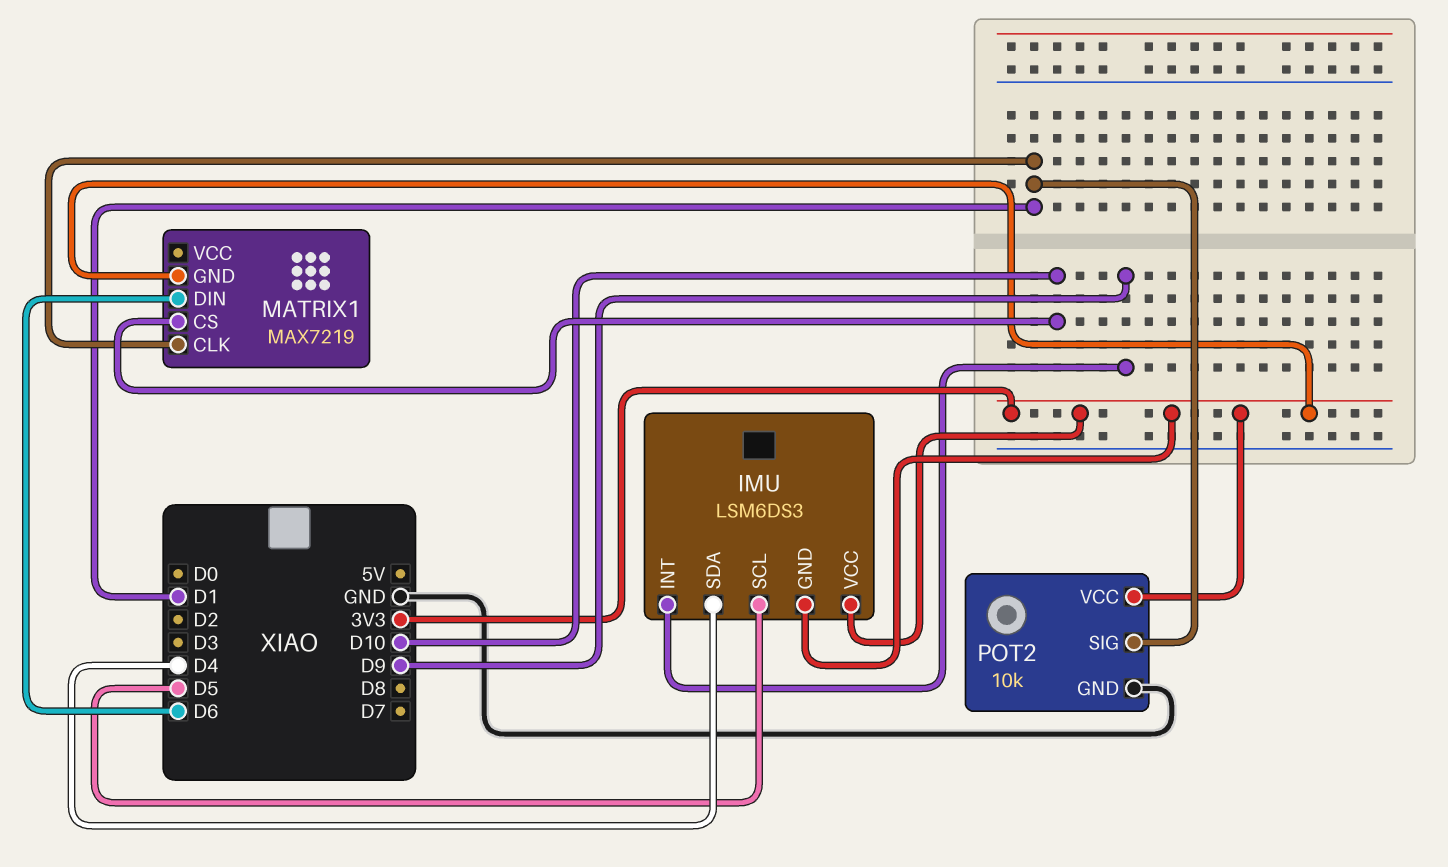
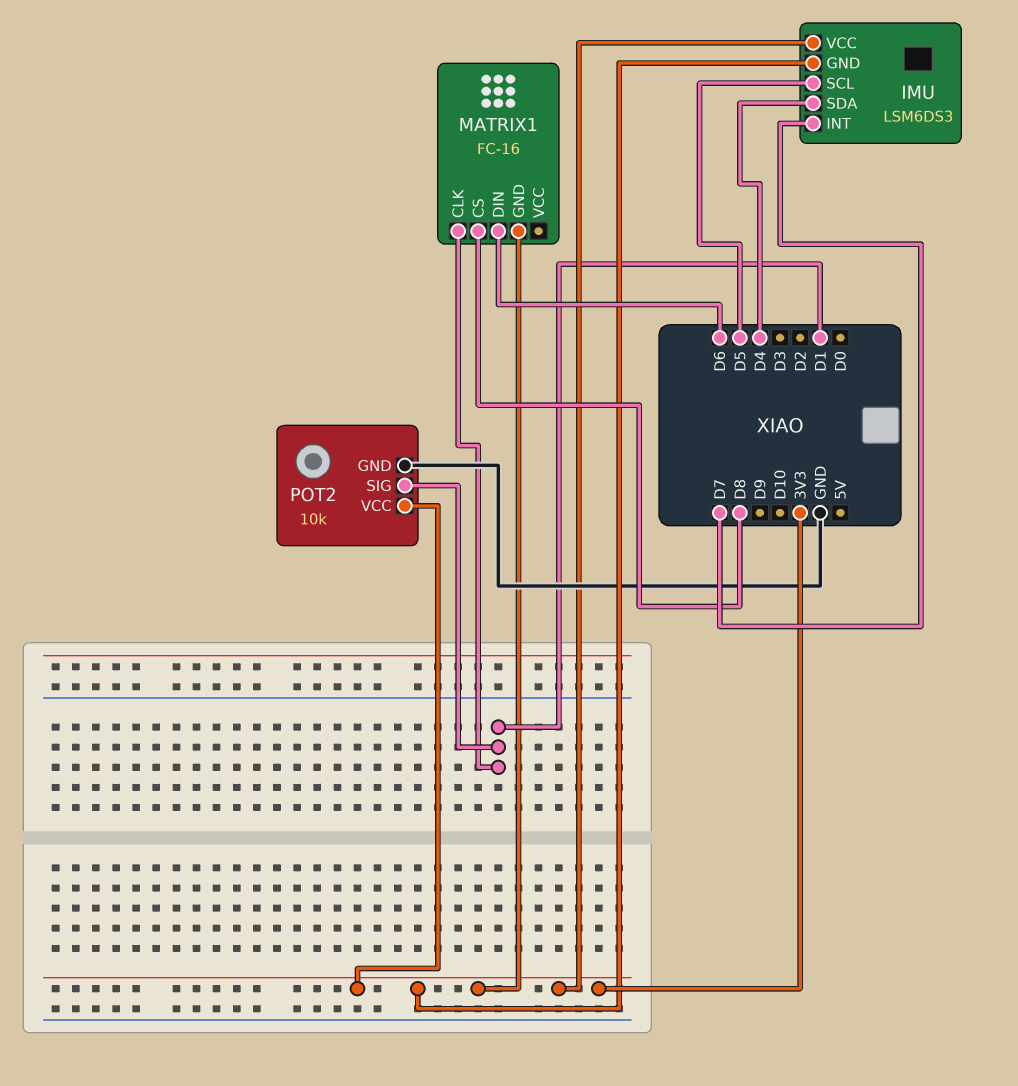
IMU pin INT: D9 -> D7
MATRIX1: MAX7219 -> FC-16
MATRIX1 pin CS: D10 -> D8

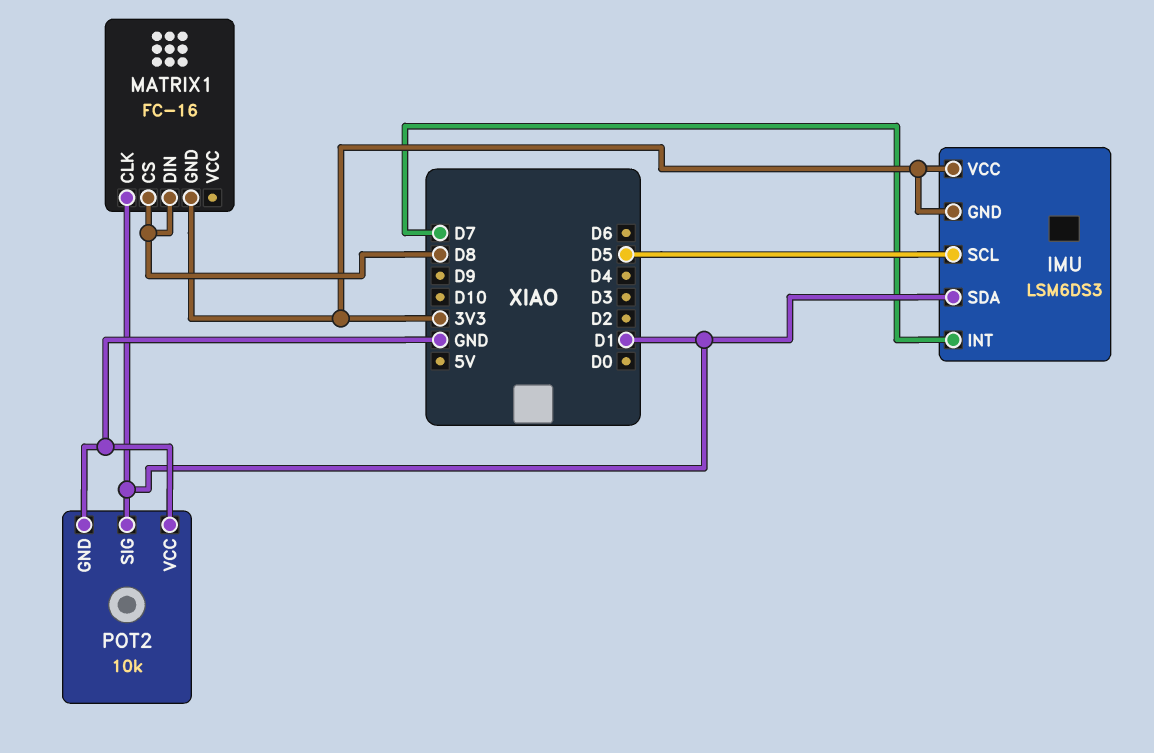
IMU pin SDA: D4 -> D1
MATRIX1 pin DIN: D6 -> D8
POT2 pin VCC: 3V3 -> GND

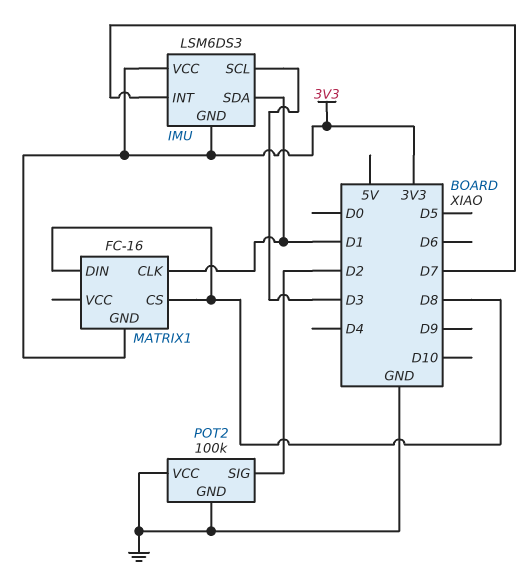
IMU pin SCL: D5 -> D3
POT2: 10k -> 100k
POT2 pin SIG: D1 -> D2

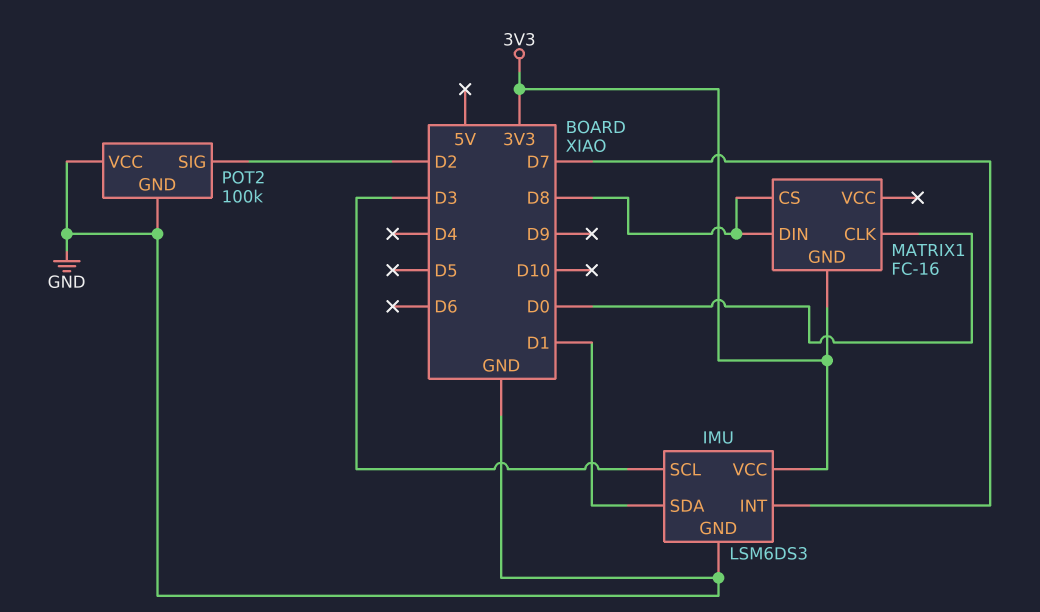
IMU pin GND: 3V3 -> GND
MATRIX1 pin CLK: D1 -> D0

